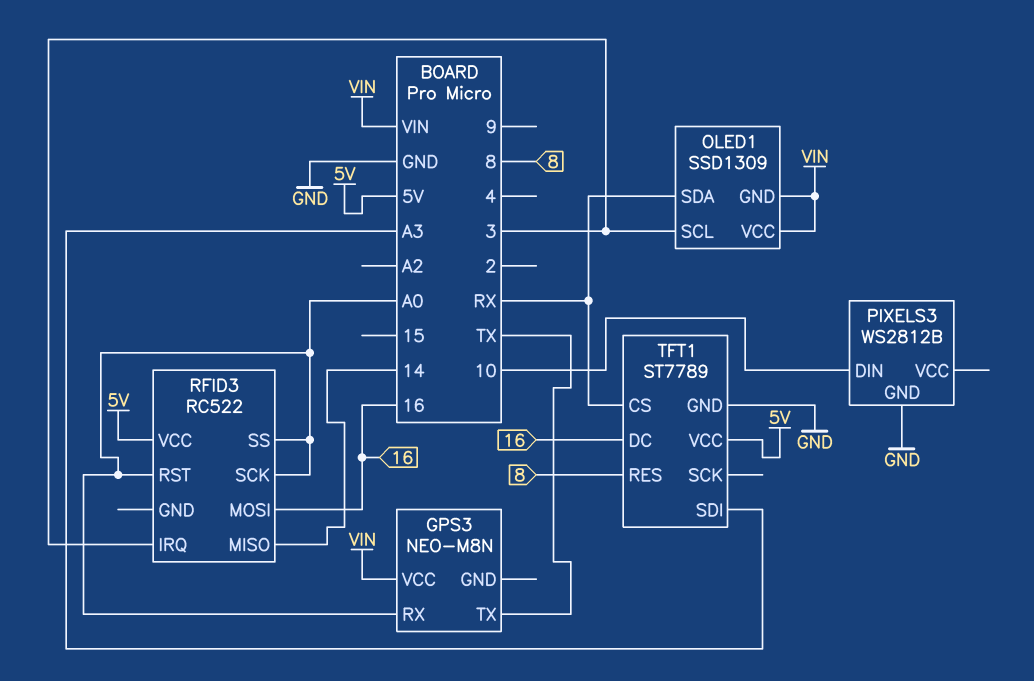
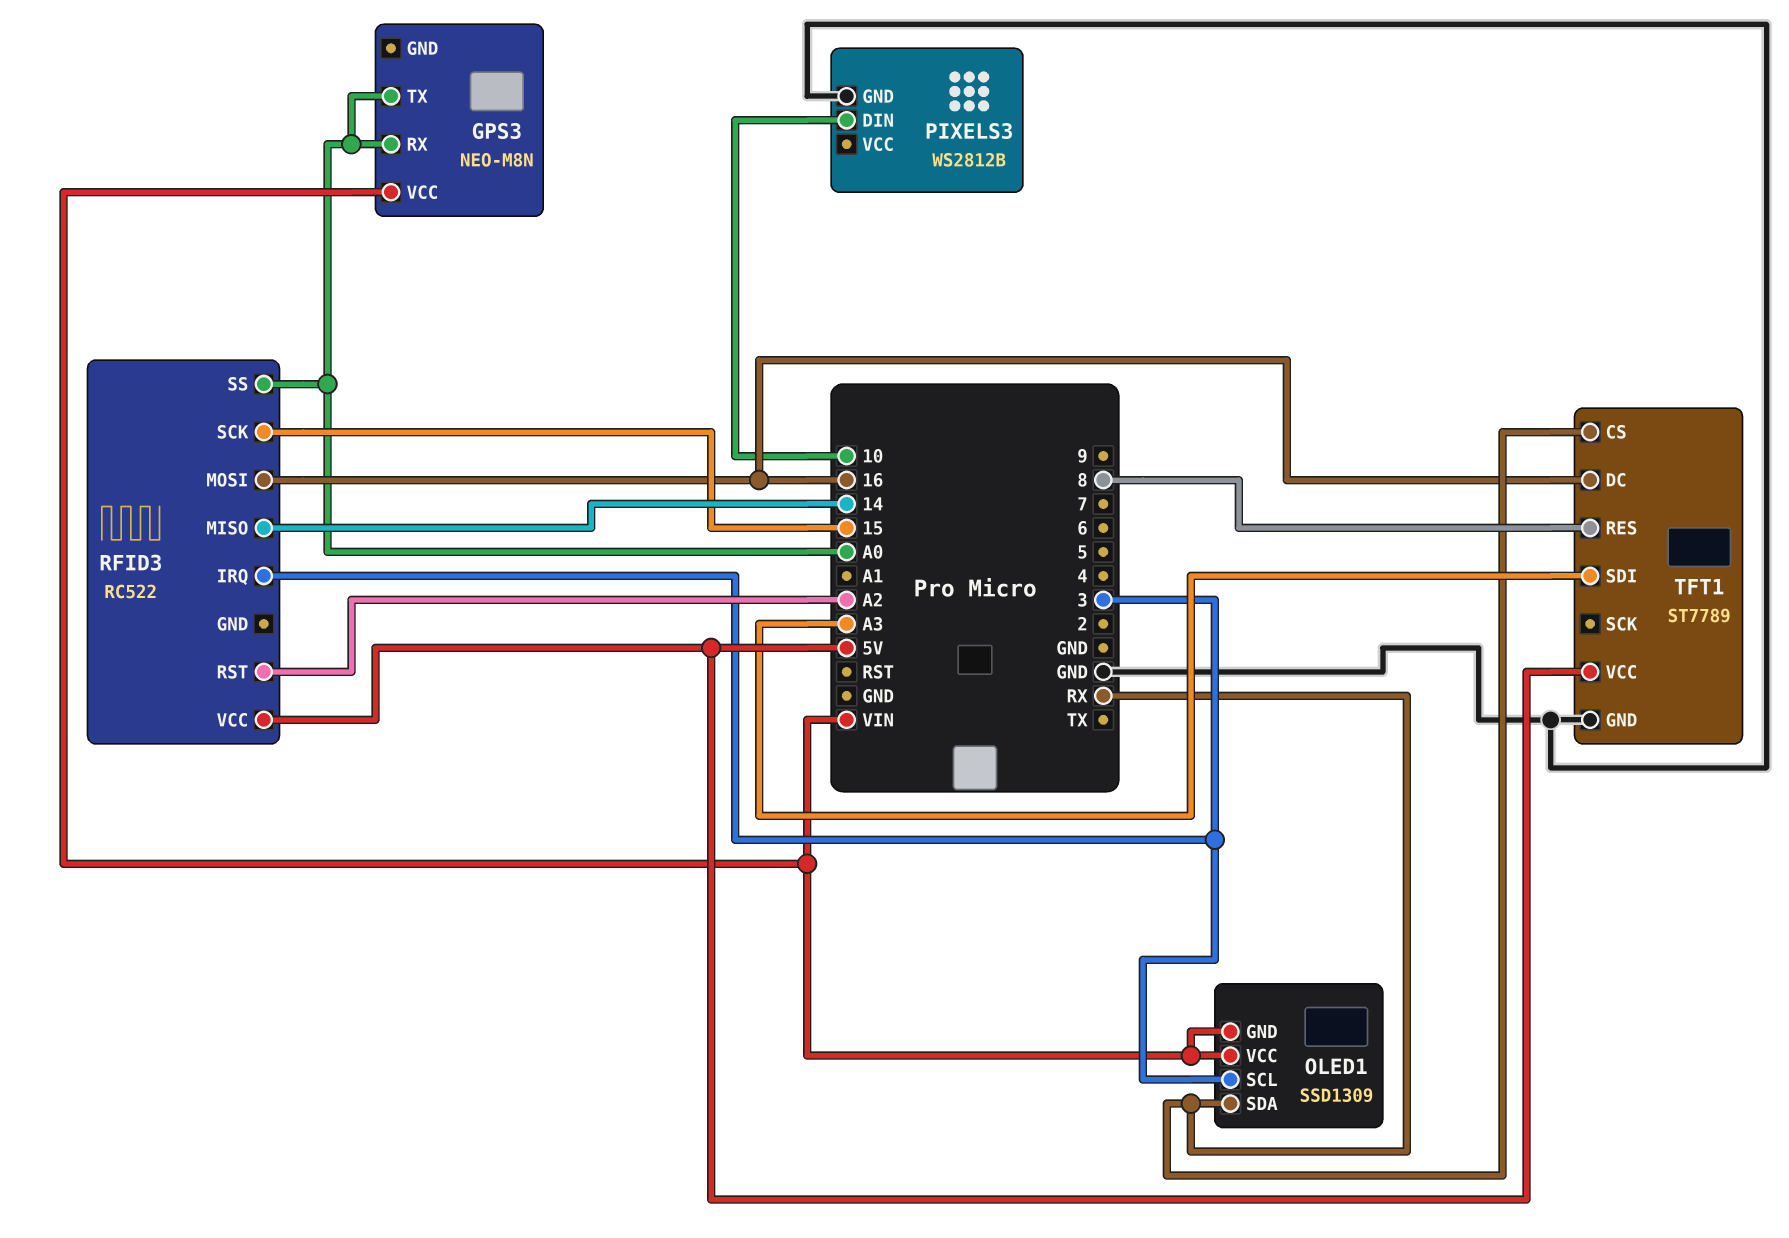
GPS3 pin TX: TX -> A0
RFID3 pin RST: A0 -> A2
RFID3 pin SCK: A0 -> 15

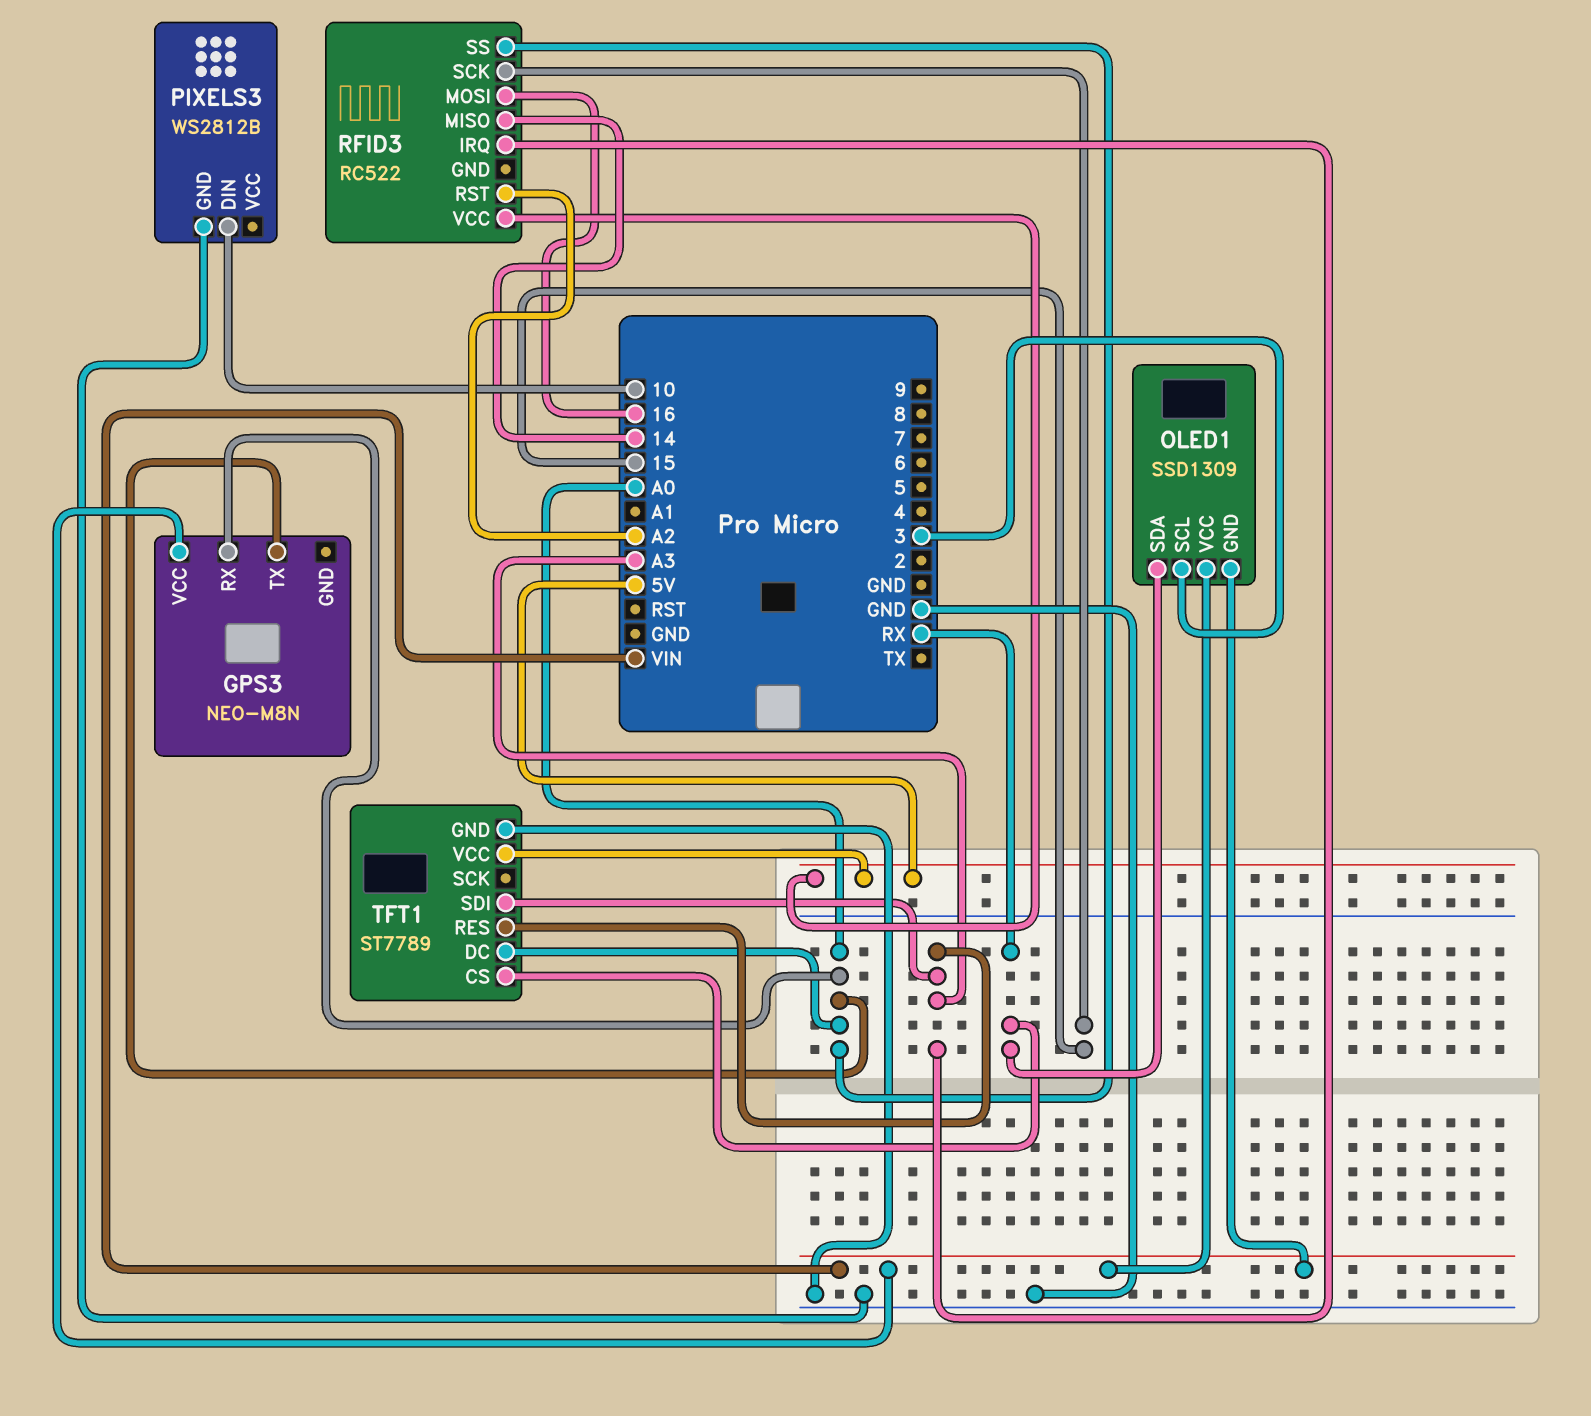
RFID3 pin IRQ: 3 -> A3
TFT1 pin DC: 16 -> A0
TFT1 pin RES: 8 -> A3

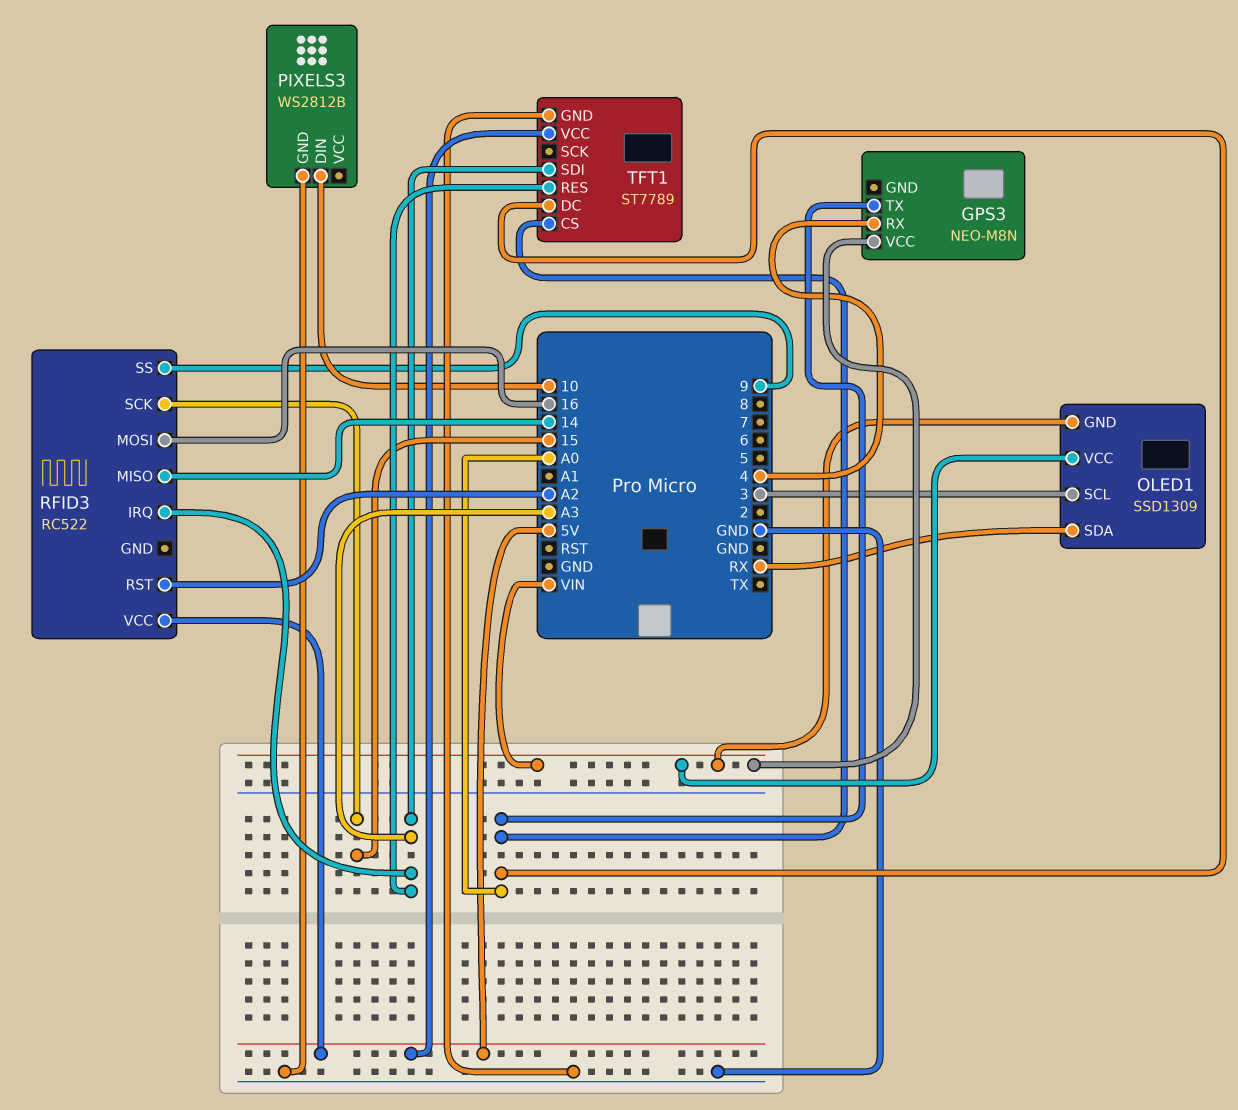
GPS3 pin RX: A0 -> 4
RFID3 pin SS: A0 -> 9
TFT1 pin CS: RX -> A0

